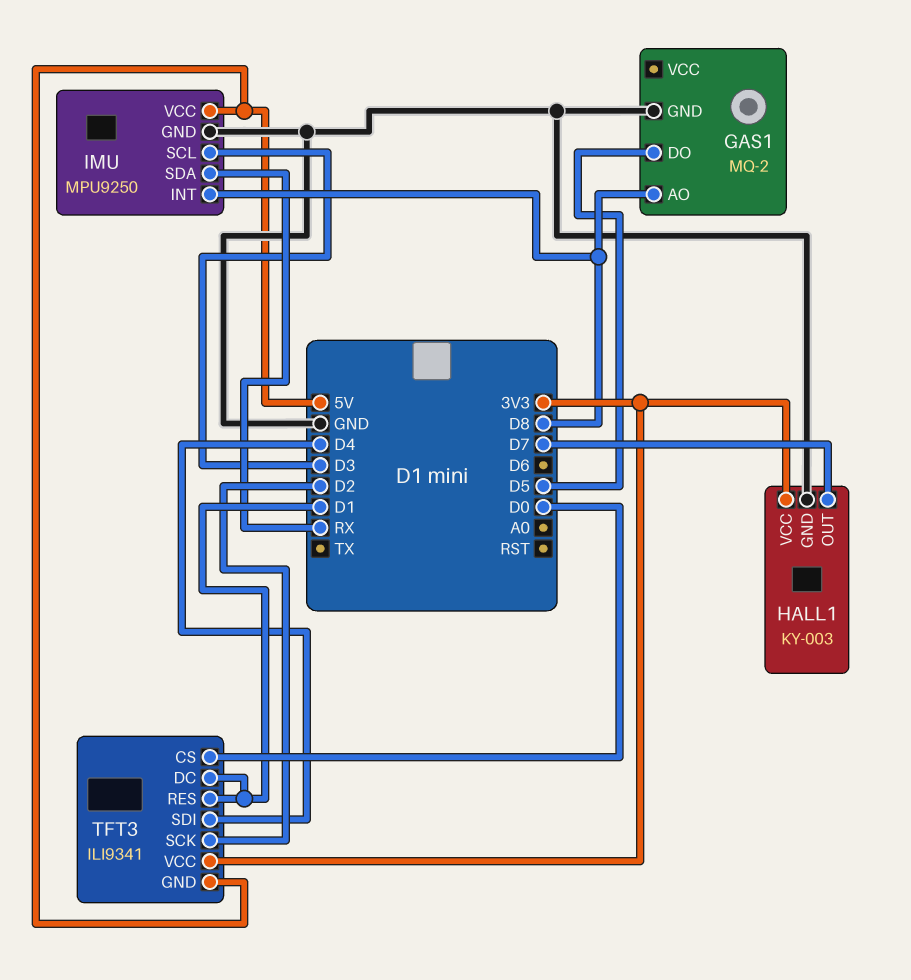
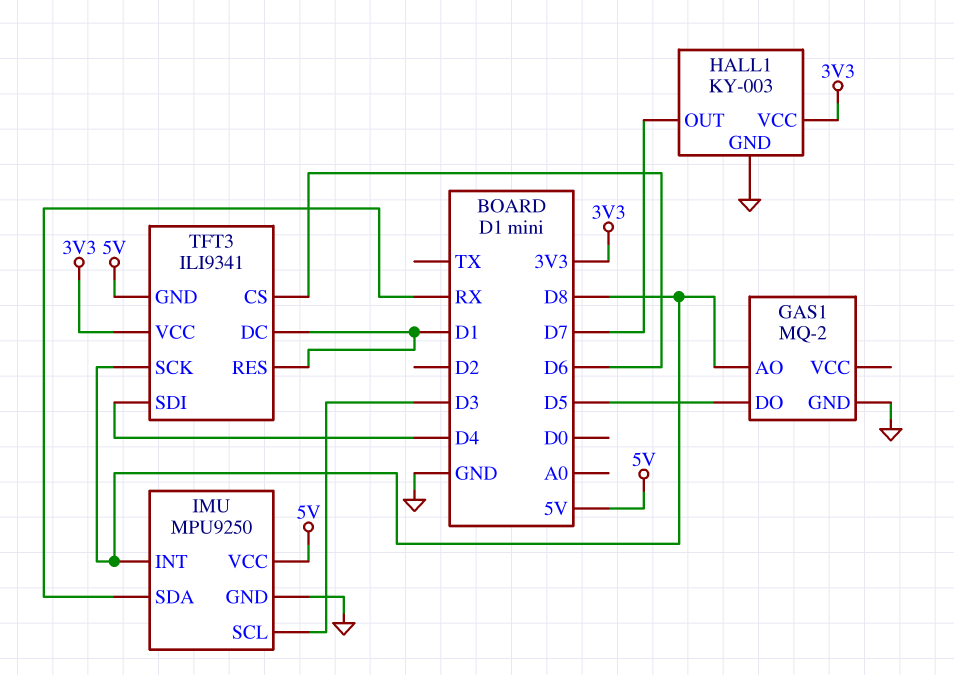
TFT3 pin CS: D0 -> D6
TFT3 pin SCK: D2 -> D8

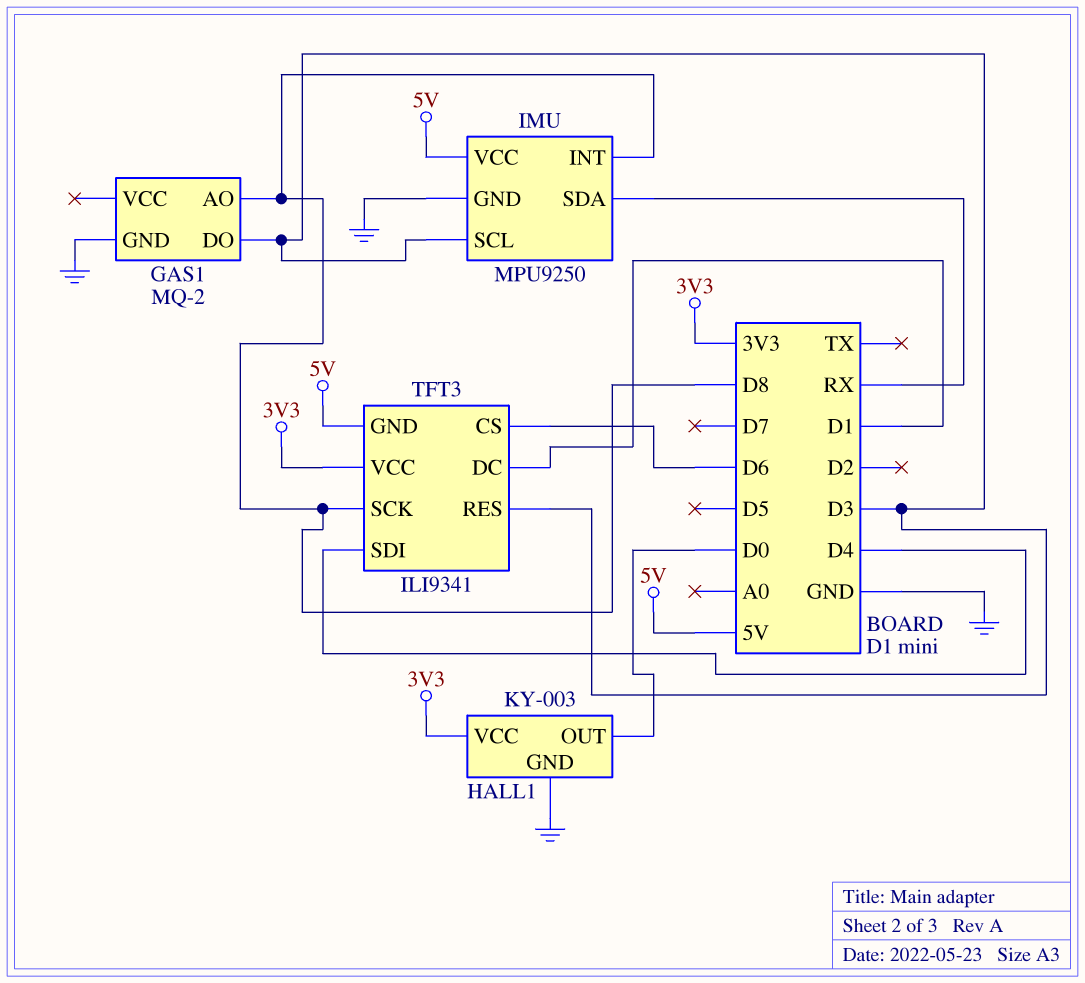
GAS1 pin DO: D5 -> D3
HALL1 pin OUT: D7 -> D0
TFT3 pin RES: D1 -> D3

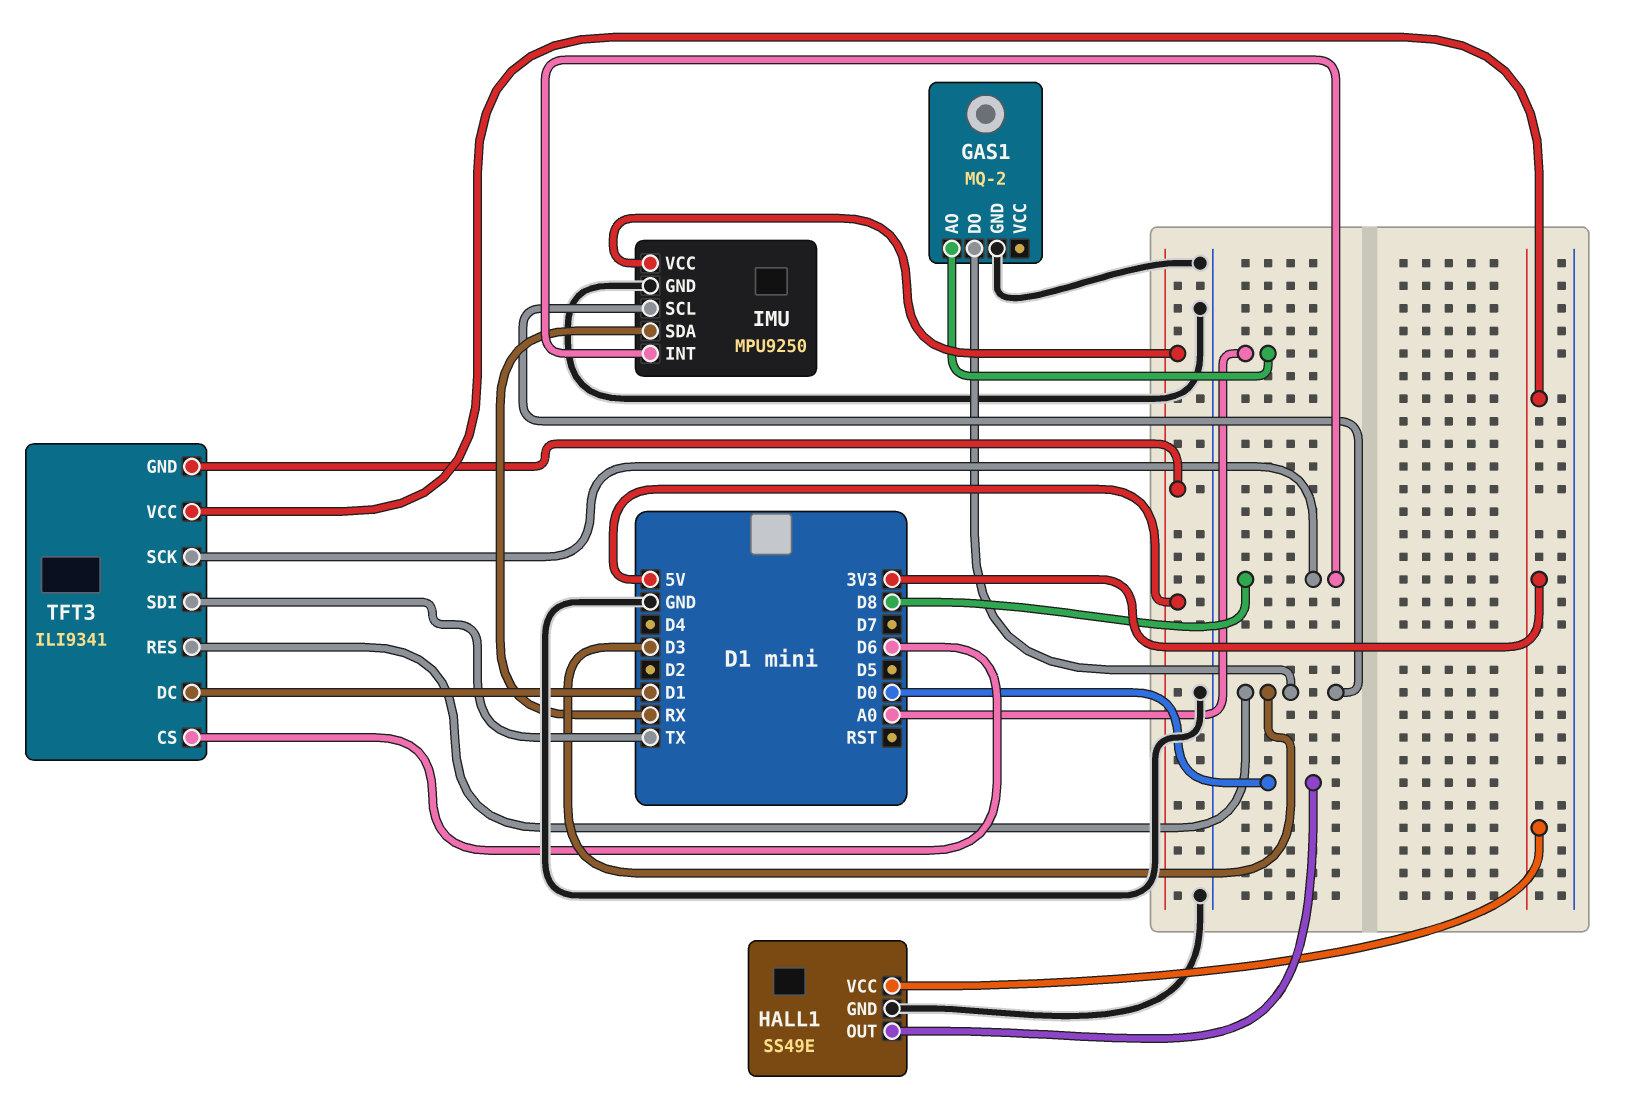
GAS1 pin AO: D8 -> A0
HALL1: KY-003 -> SS49E
TFT3 pin SDI: D4 -> TX

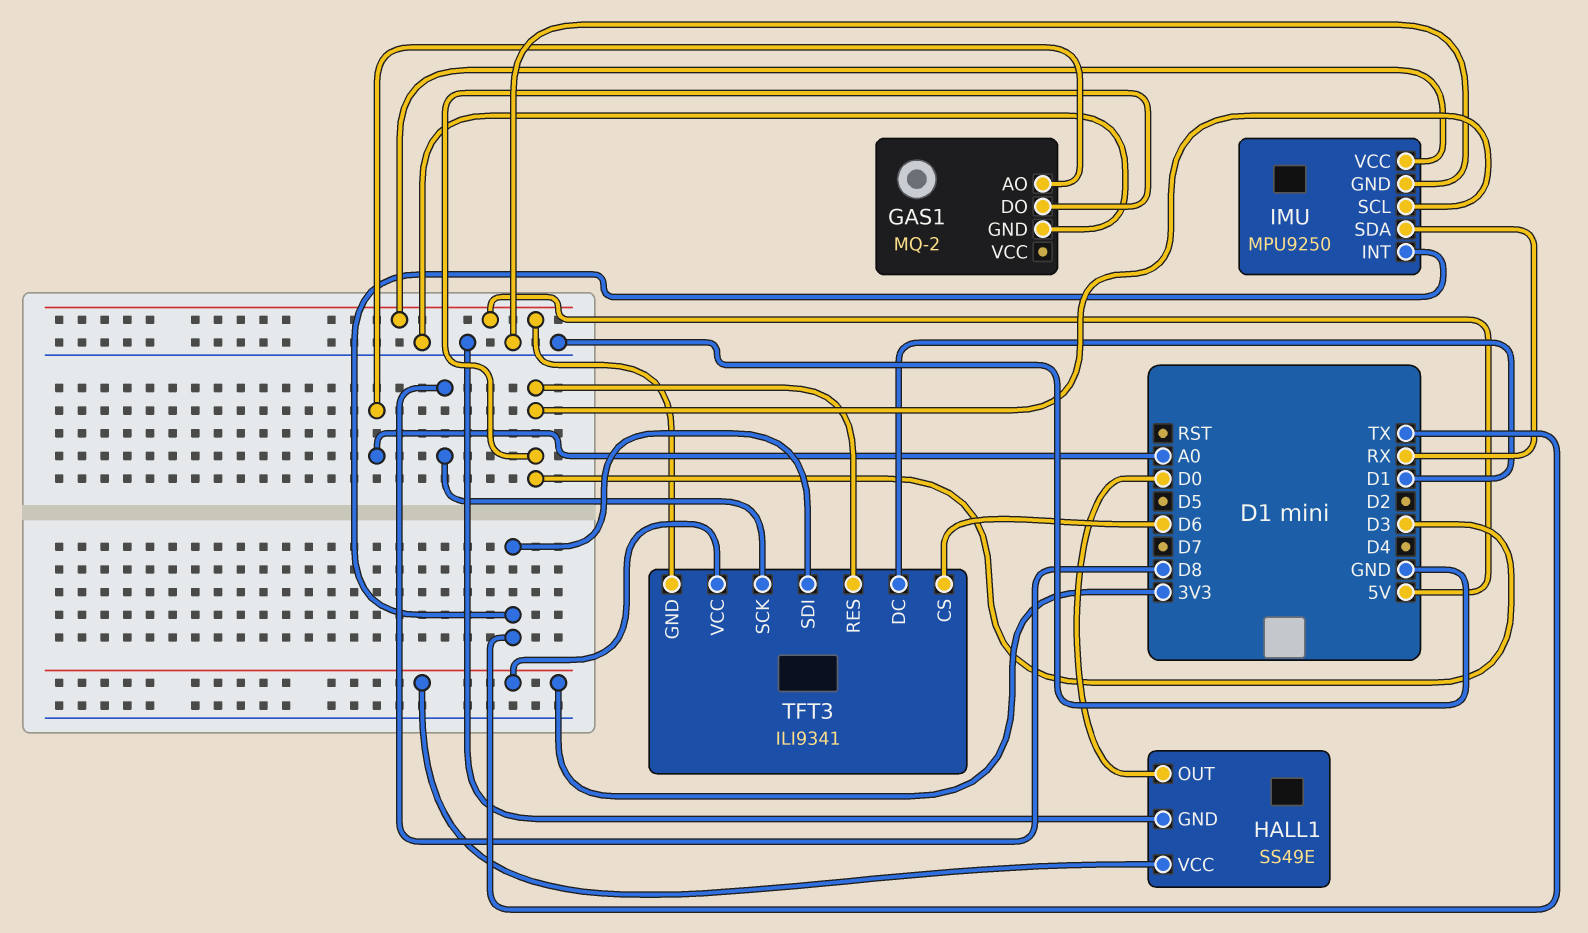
IMU pin INT: D8 -> TX

